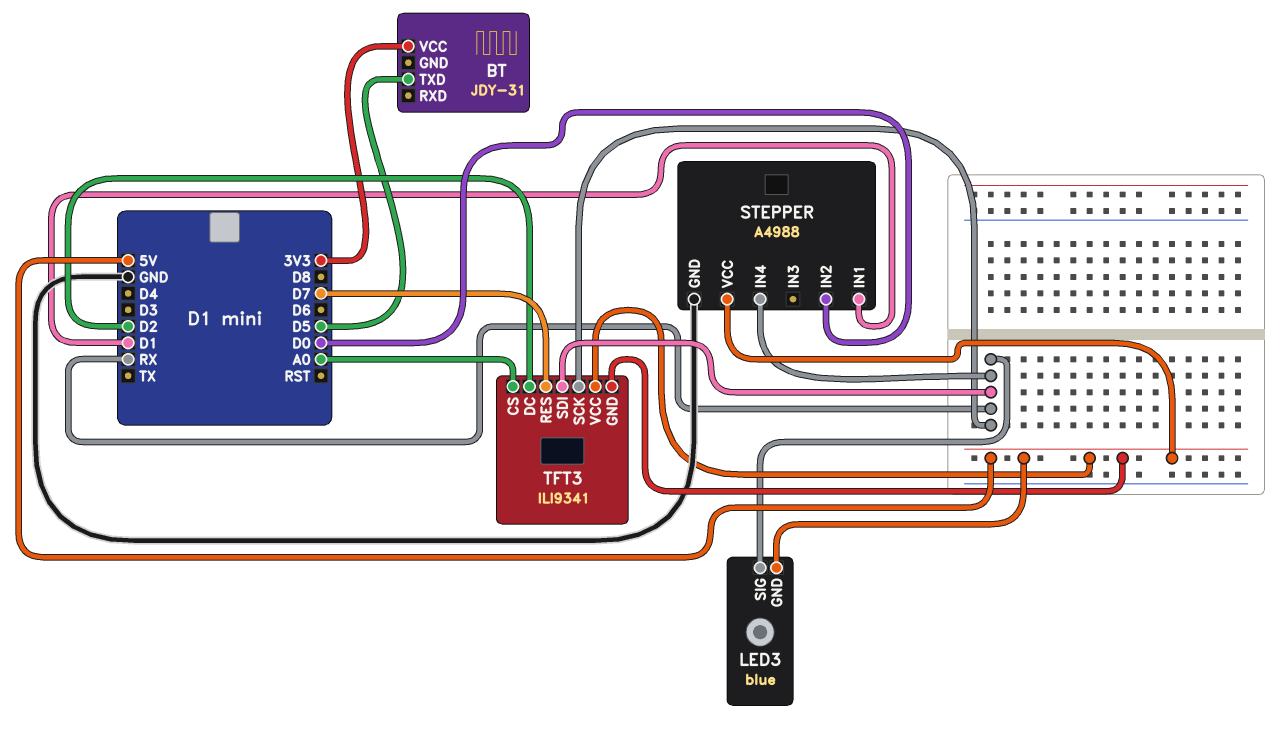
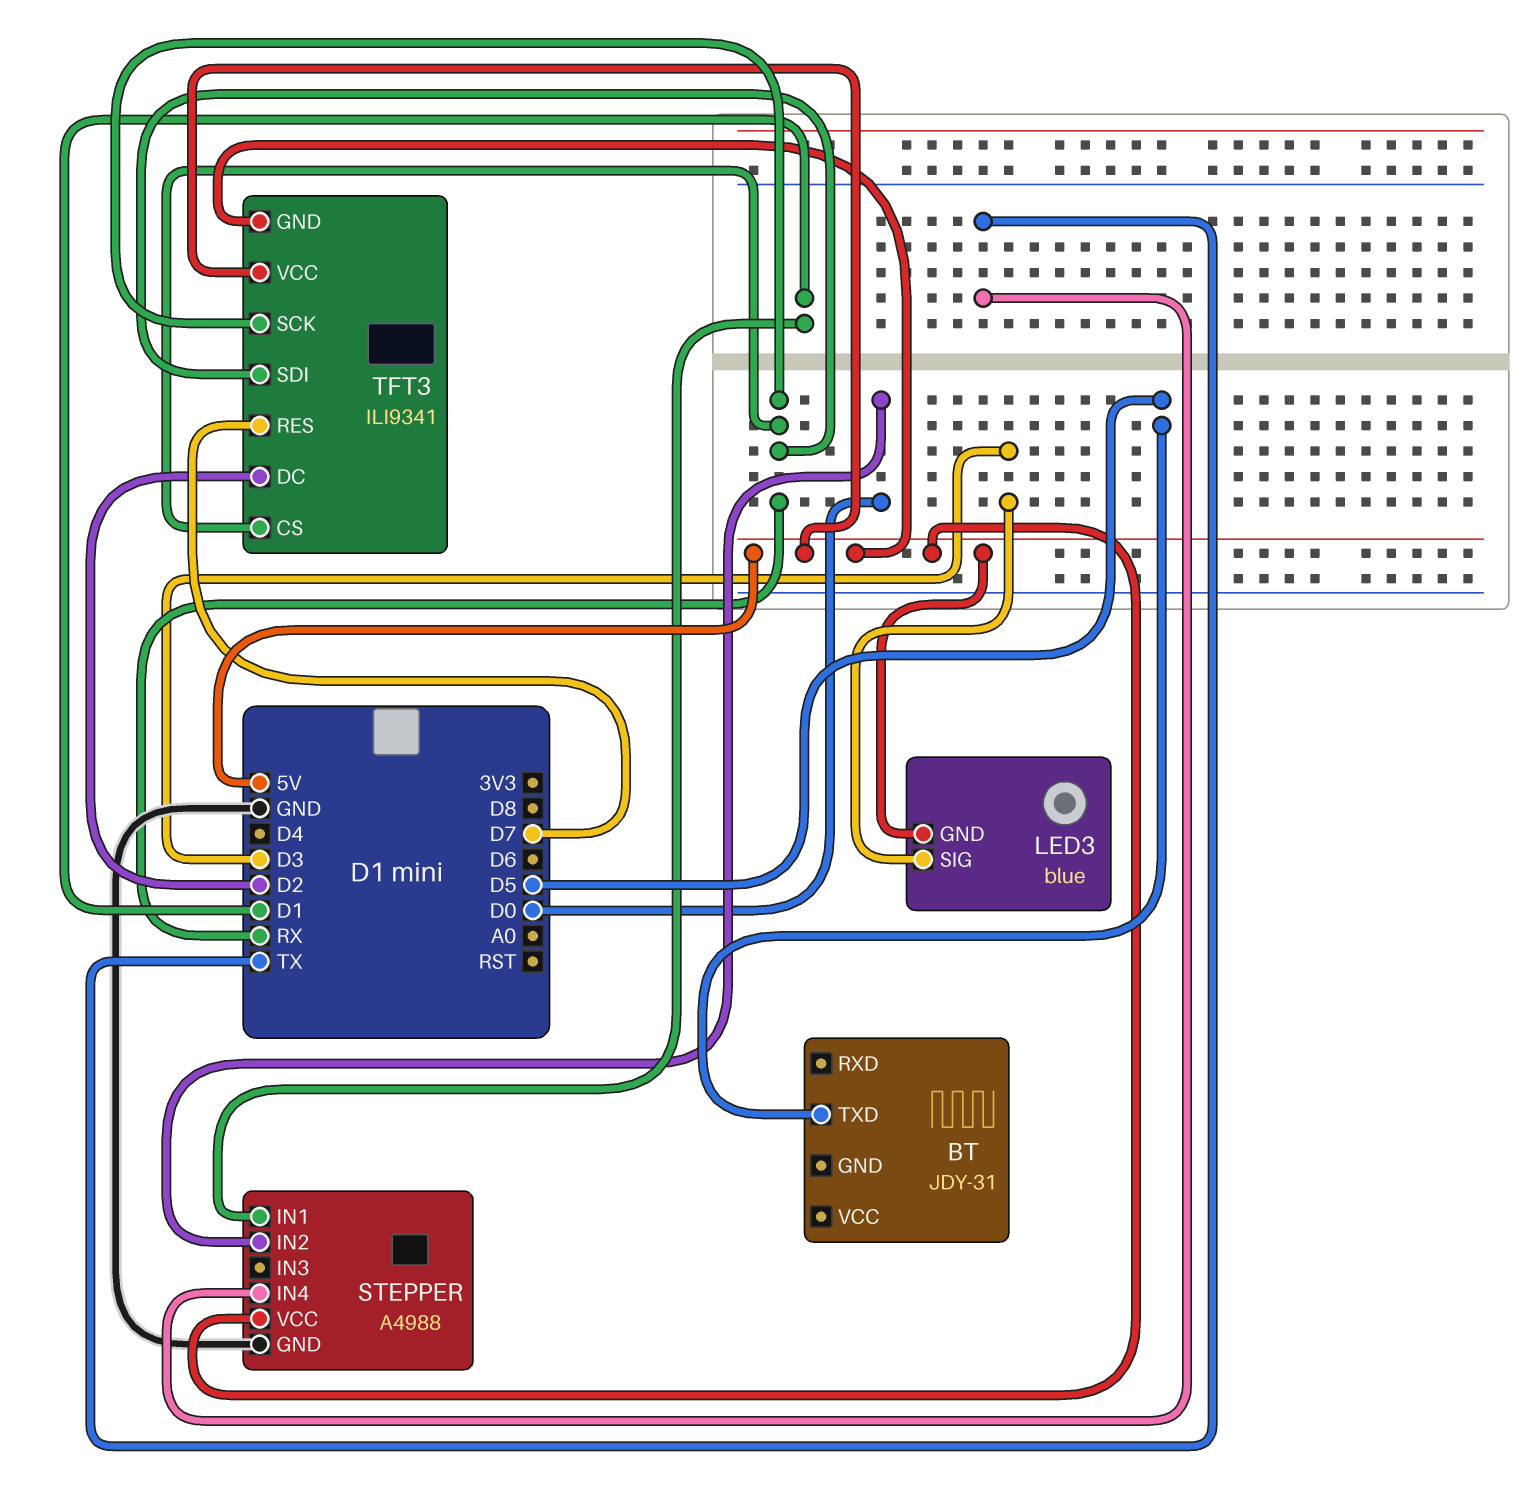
BT pin VCC: 3V3 -> none
LED3 pin SIG: RX -> D3
STEPPER pin IN4: RX -> TX
TFT3 pin CS: A0 -> RX

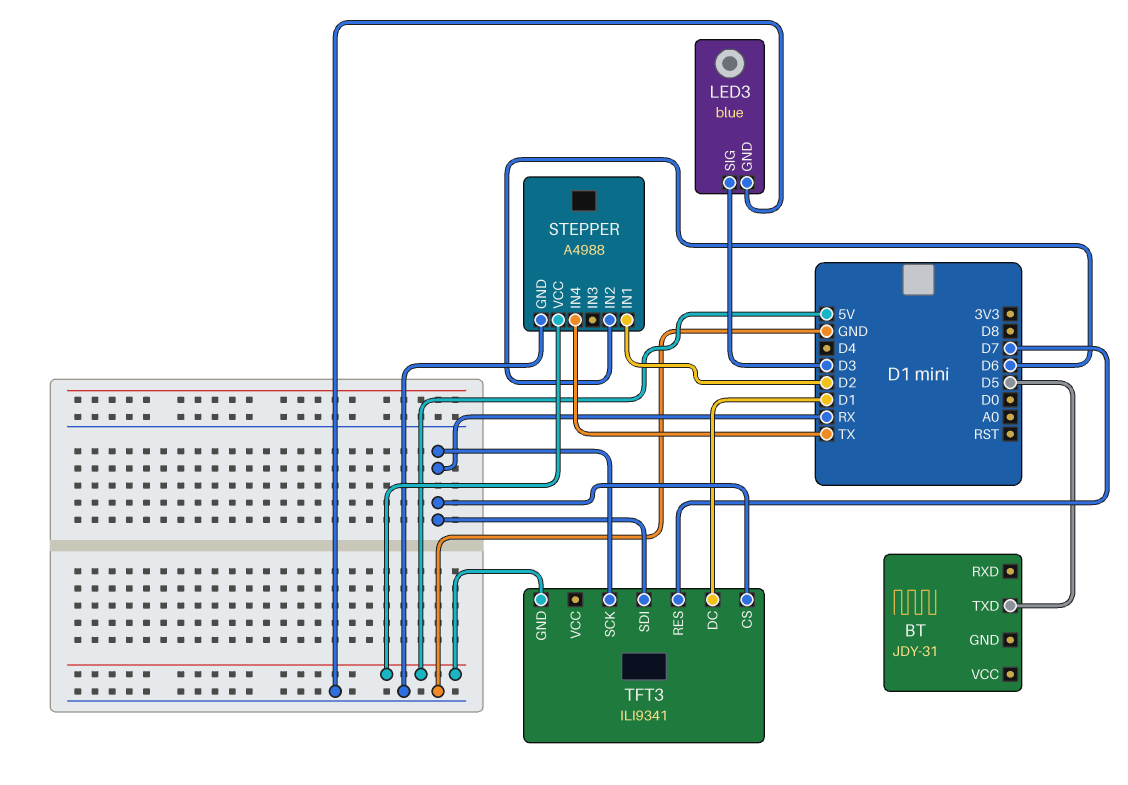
LED3 pin GND: 5V -> GND
STEPPER pin IN1: D1 -> D2
STEPPER pin IN2: D0 -> D6
TFT3 pin DC: D2 -> D1
TFT3 pin VCC: 5V -> none

